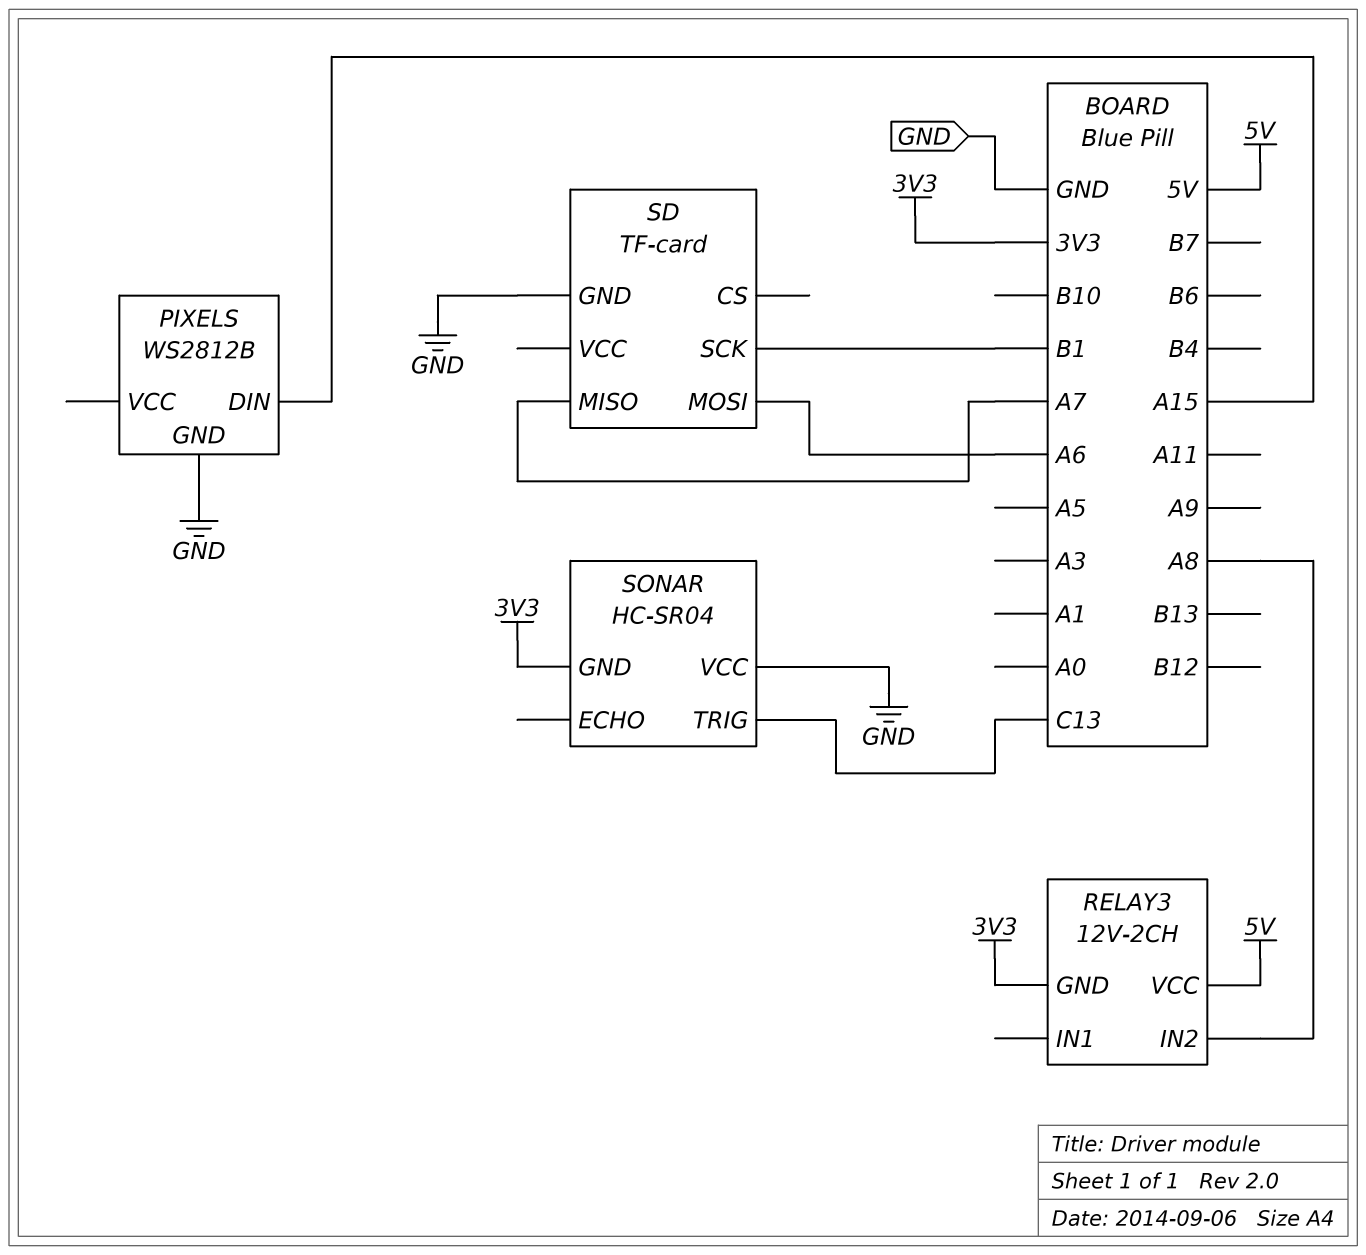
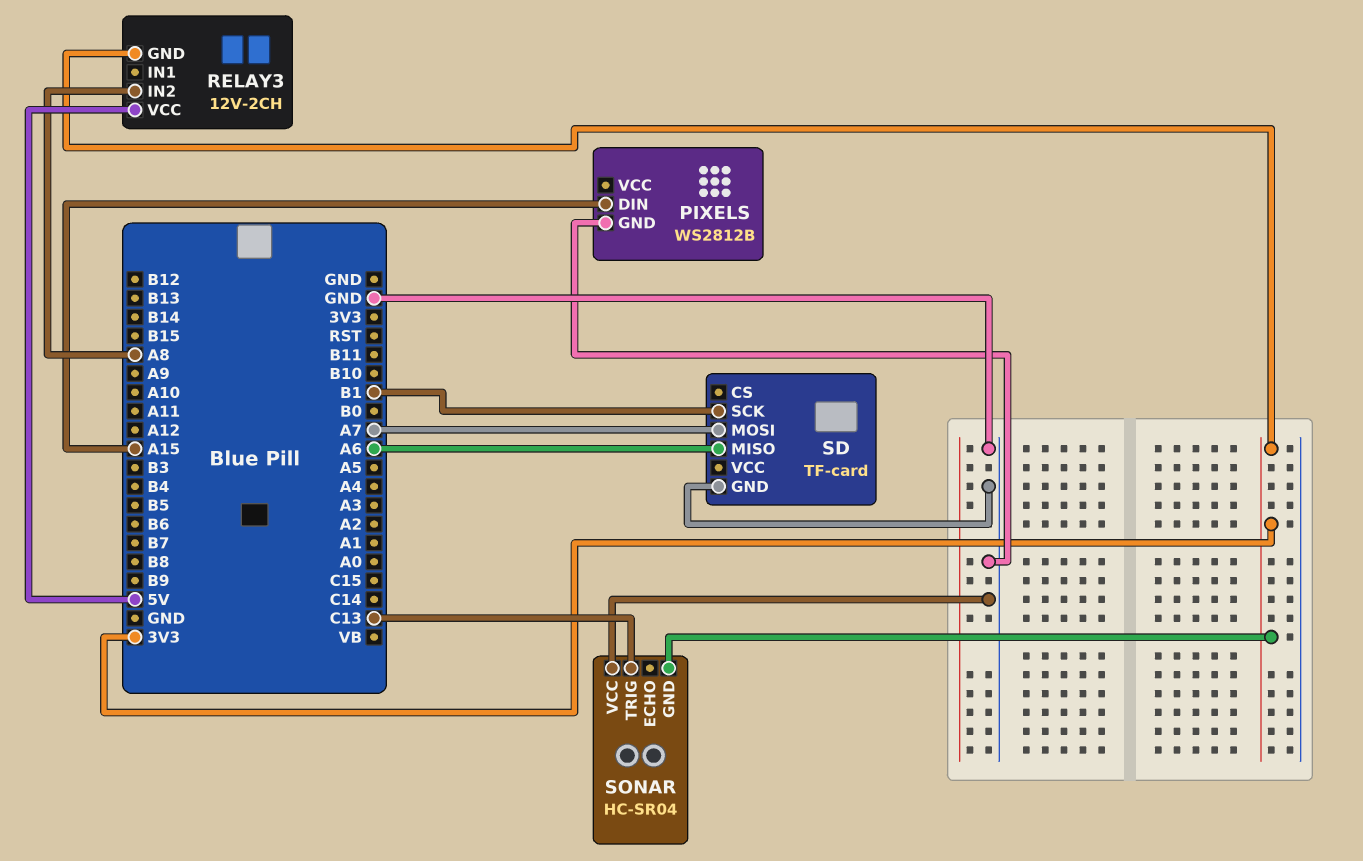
SD pin MISO: A7 -> A6
SD pin MOSI: A6 -> A7

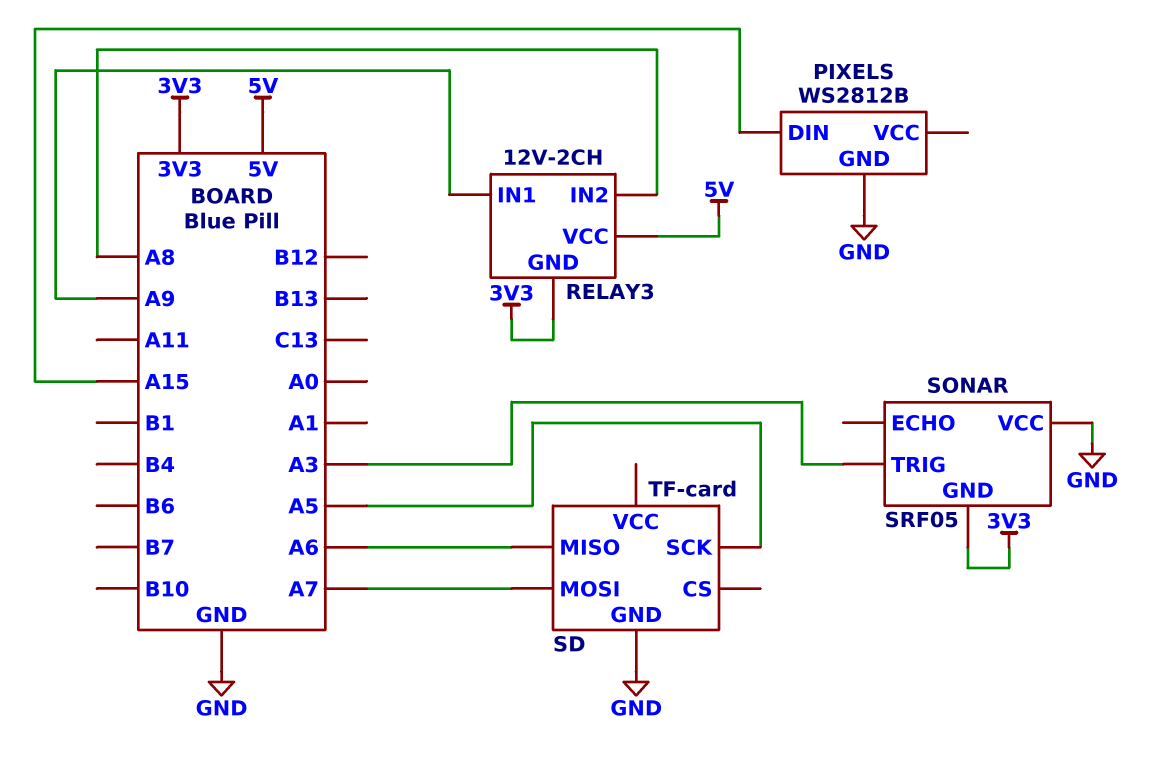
RELAY3 pin IN1: none -> A9
SD pin SCK: B1 -> A5
SONAR: HC-SR04 -> SRF05
SONAR pin TRIG: C13 -> A3

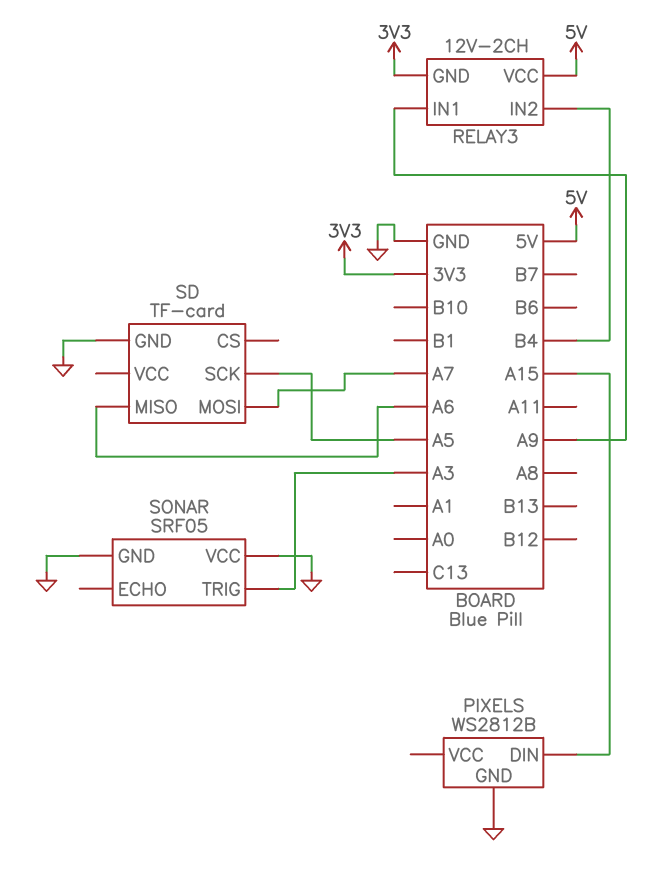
RELAY3 pin IN2: A8 -> B4
SONAR pin GND: 3V3 -> GND

